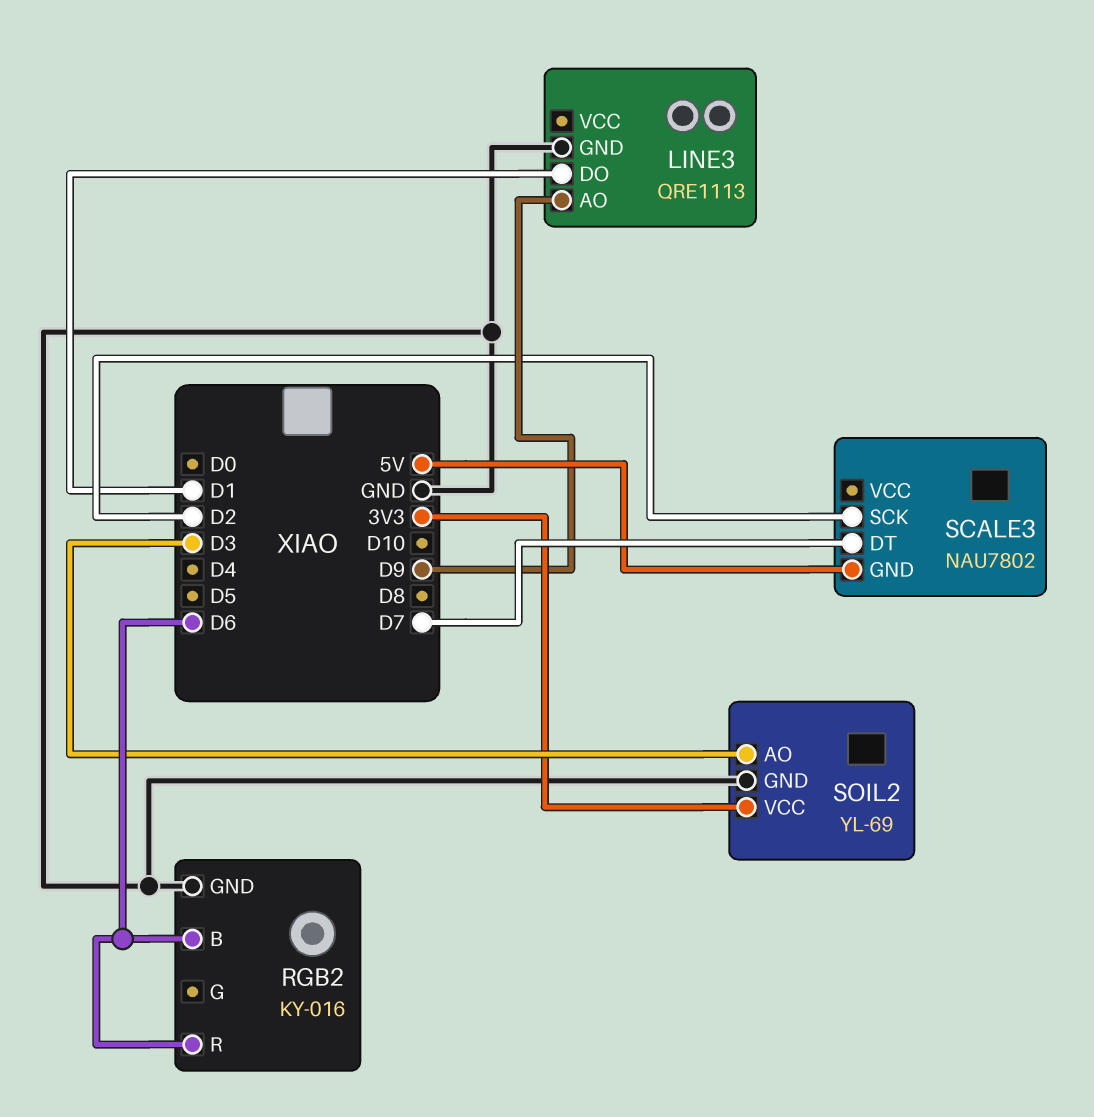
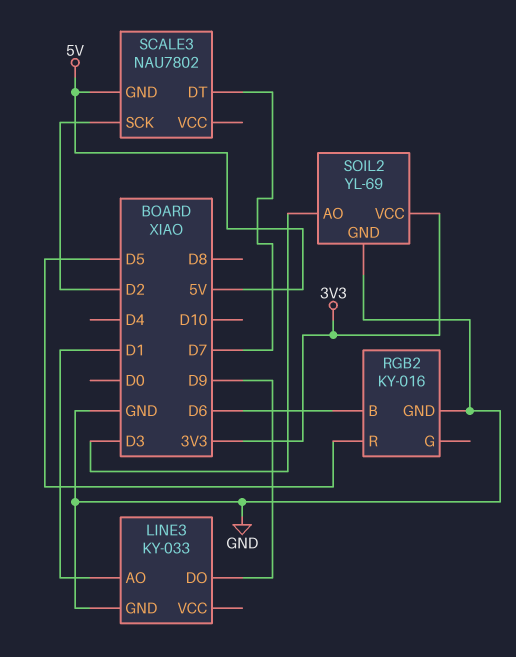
LINE3: QRE1113 -> KY-033
LINE3 pin AO: D9 -> D1
LINE3 pin DO: D1 -> D9
RGB2 pin R: D6 -> D5

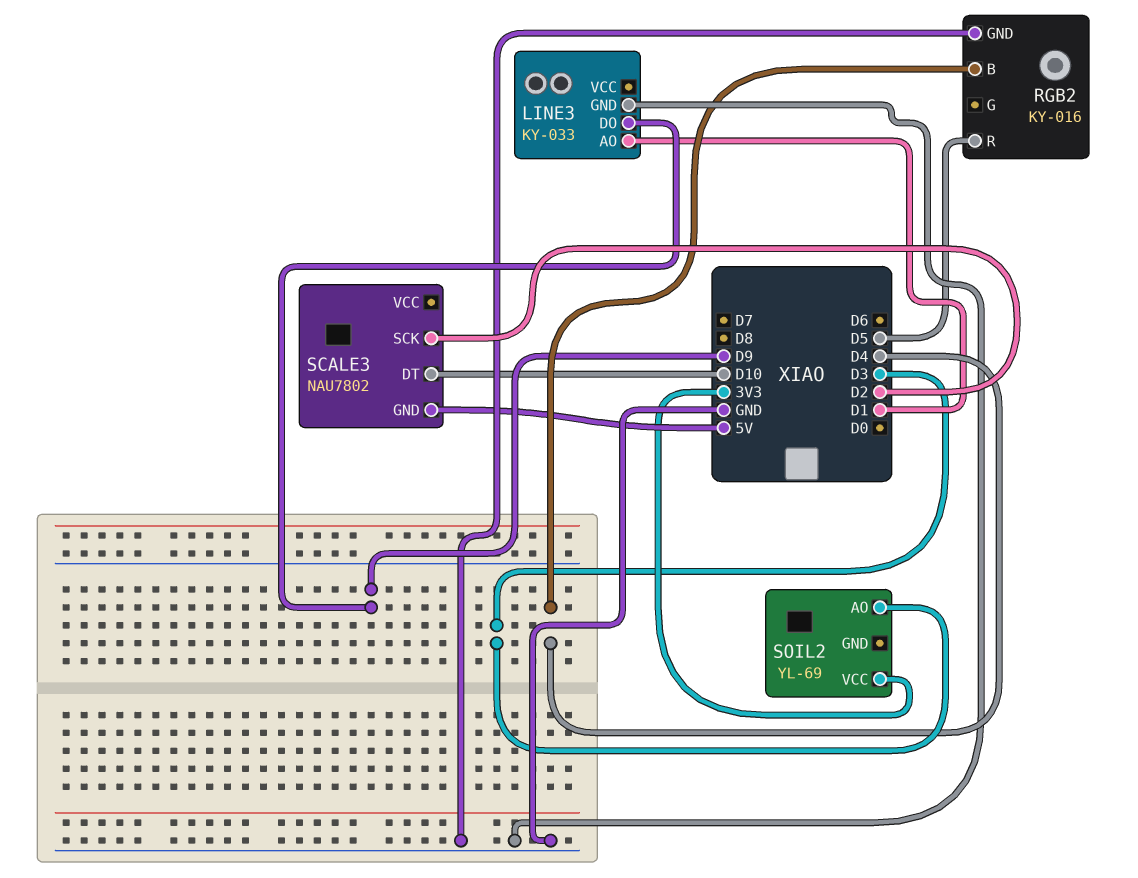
RGB2 pin B: D6 -> D4
SCALE3 pin DT: D7 -> D10
SOIL2 pin GND: GND -> none

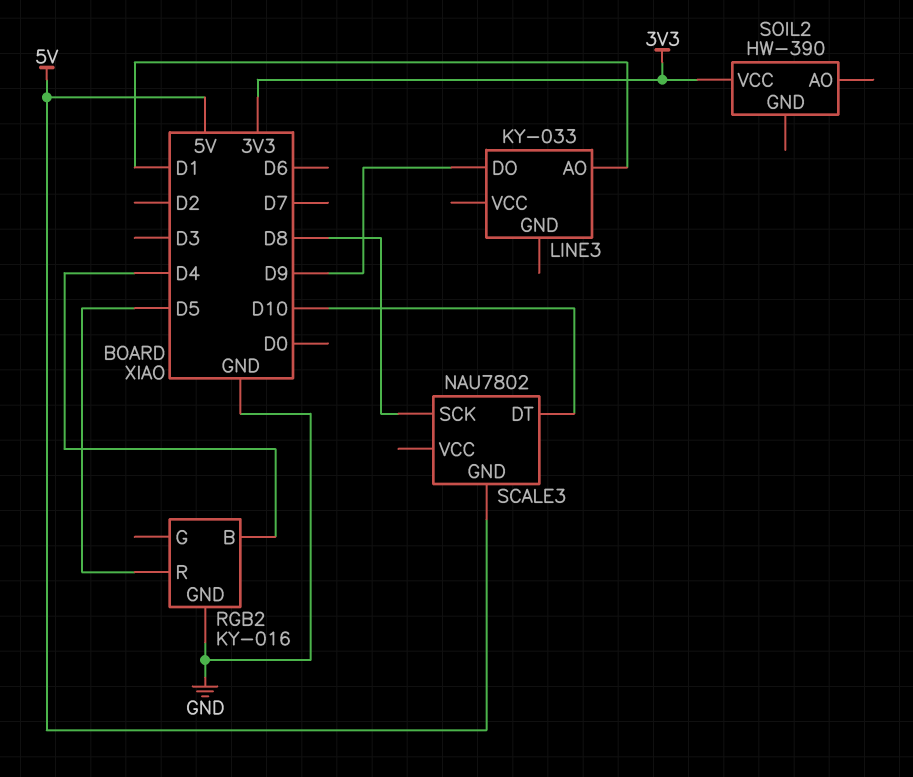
LINE3 pin GND: GND -> none
SCALE3 pin SCK: D2 -> D8
SOIL2: YL-69 -> HW-390
SOIL2 pin AO: D3 -> none

